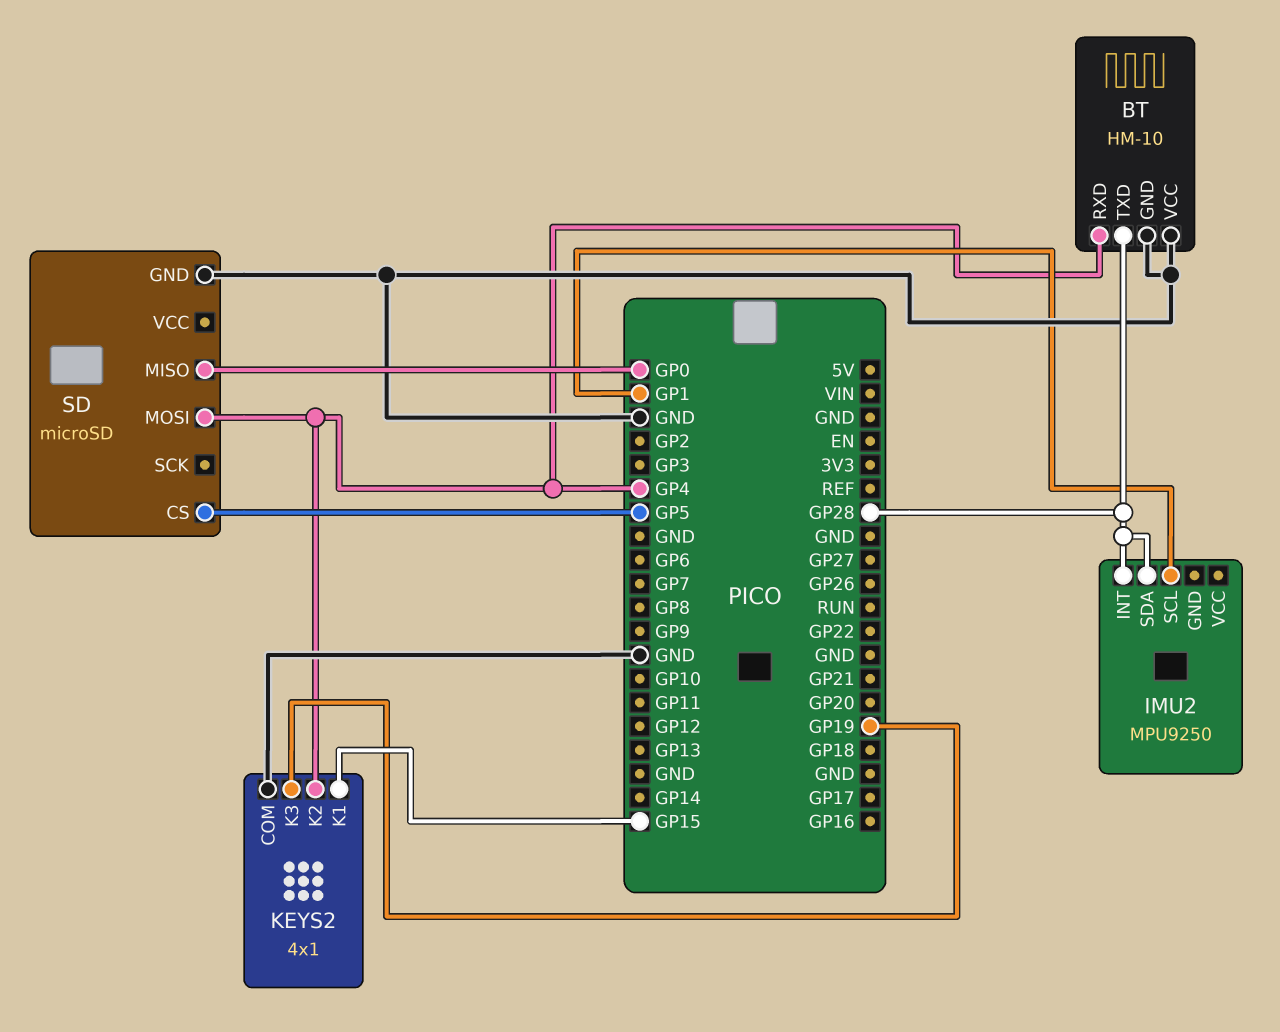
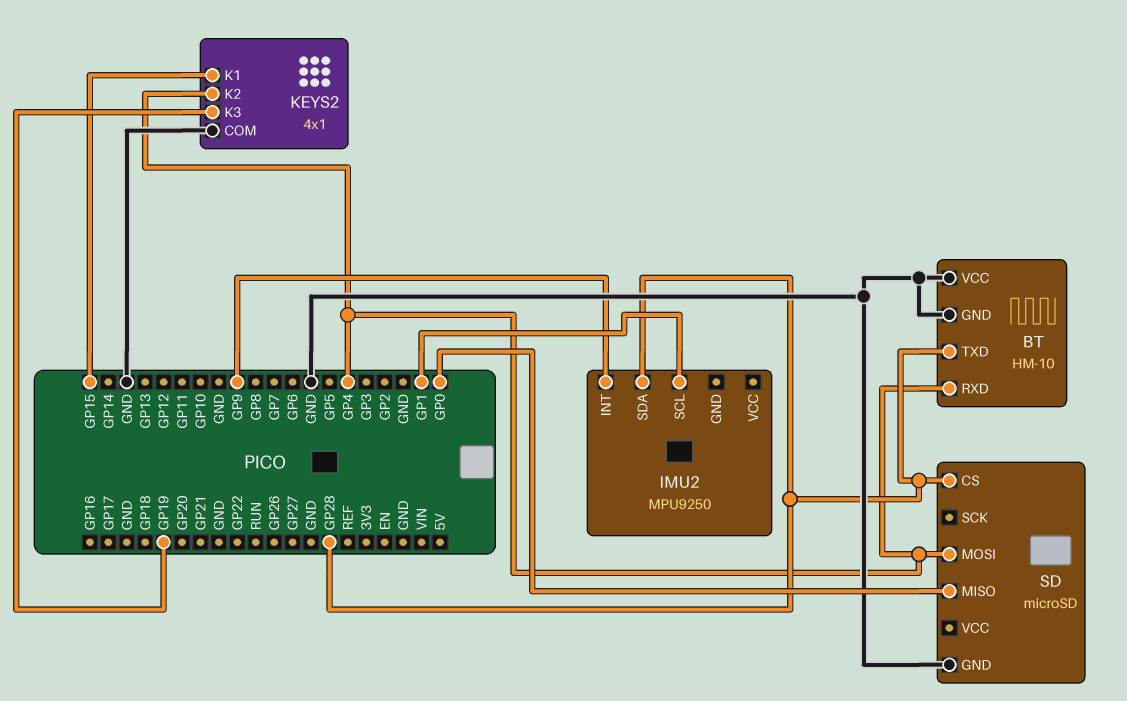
IMU2 pin INT: GP28 -> GP9
SD pin CS: GP5 -> GP28

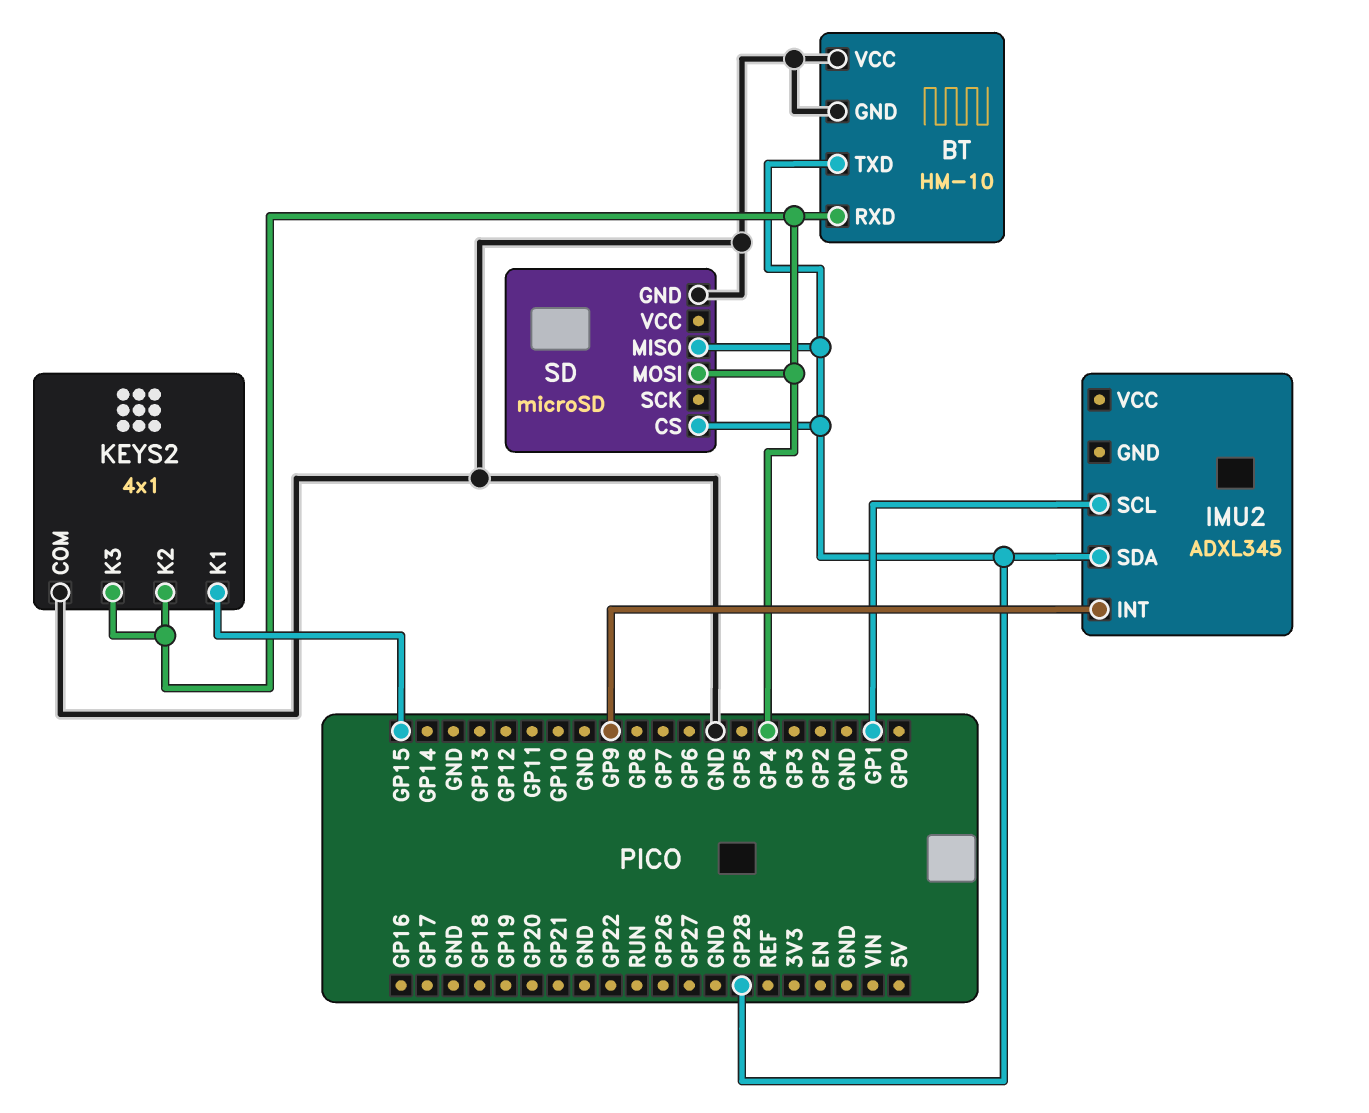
IMU2: MPU9250 -> ADXL345
KEYS2 pin K3: GP19 -> GP4
SD pin MISO: GP0 -> GP28

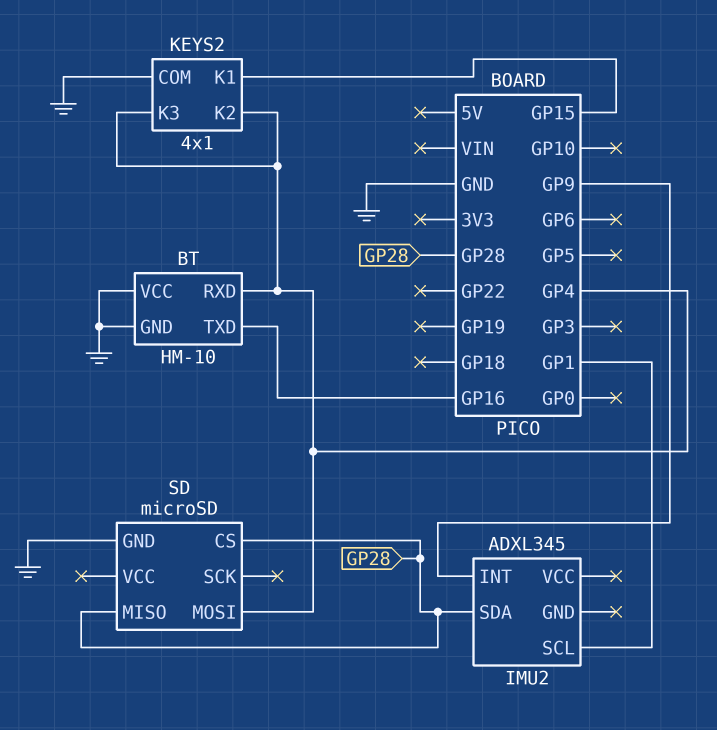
BT pin TXD: GP28 -> GP16

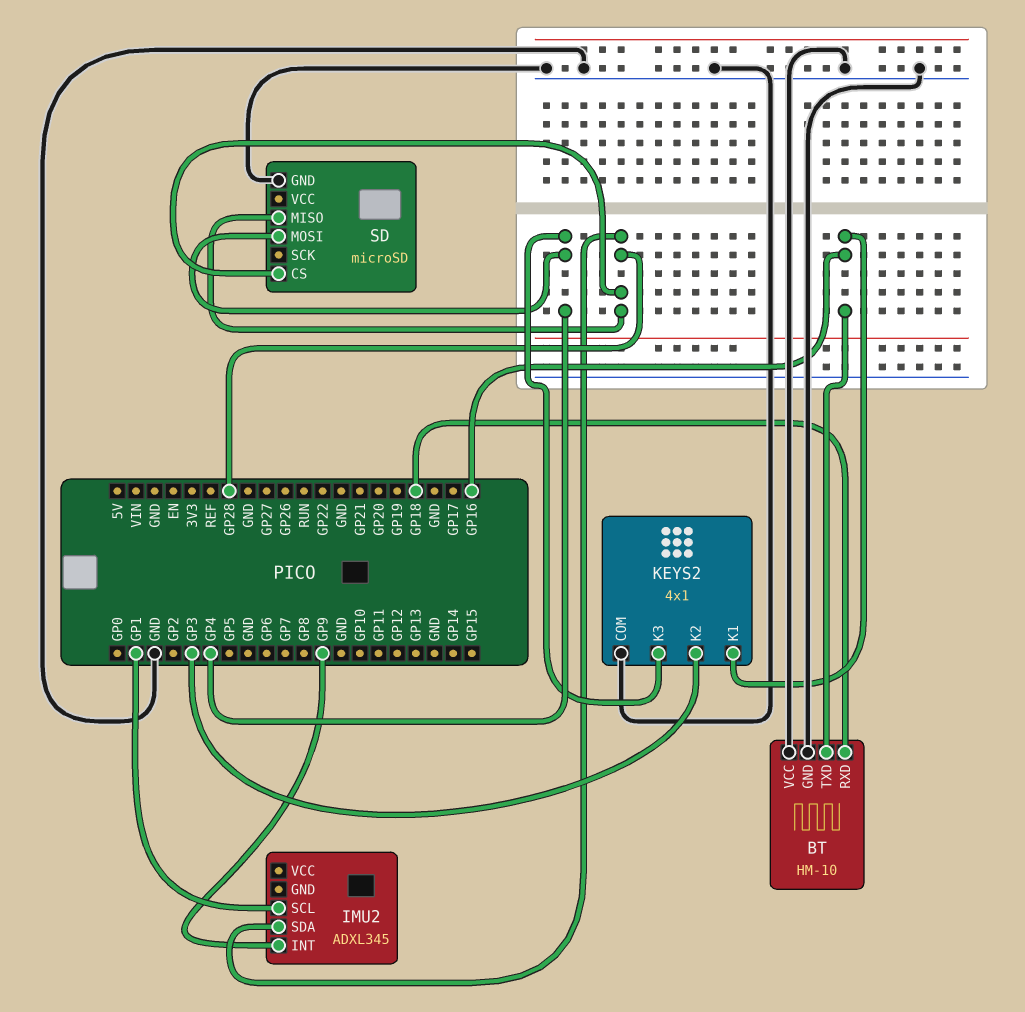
BT pin RXD: GP4 -> GP18
KEYS2 pin K1: GP15 -> GP16
KEYS2 pin K2: GP4 -> GP3

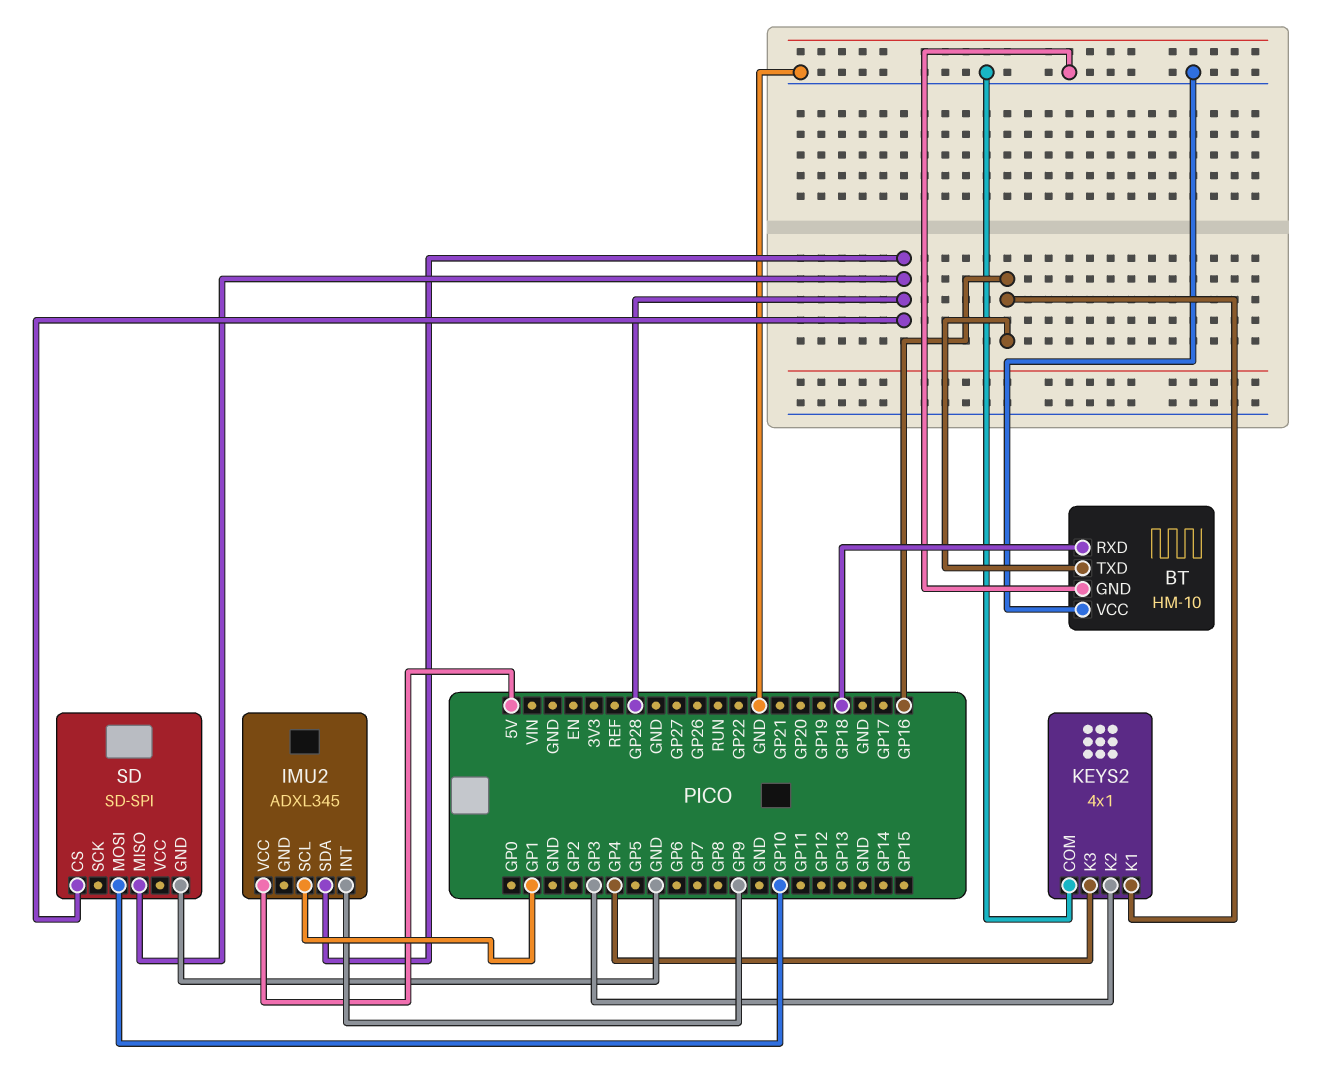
IMU2 pin VCC: none -> 5V
SD: microSD -> SD-SPI
SD pin MOSI: GP4 -> GP10

